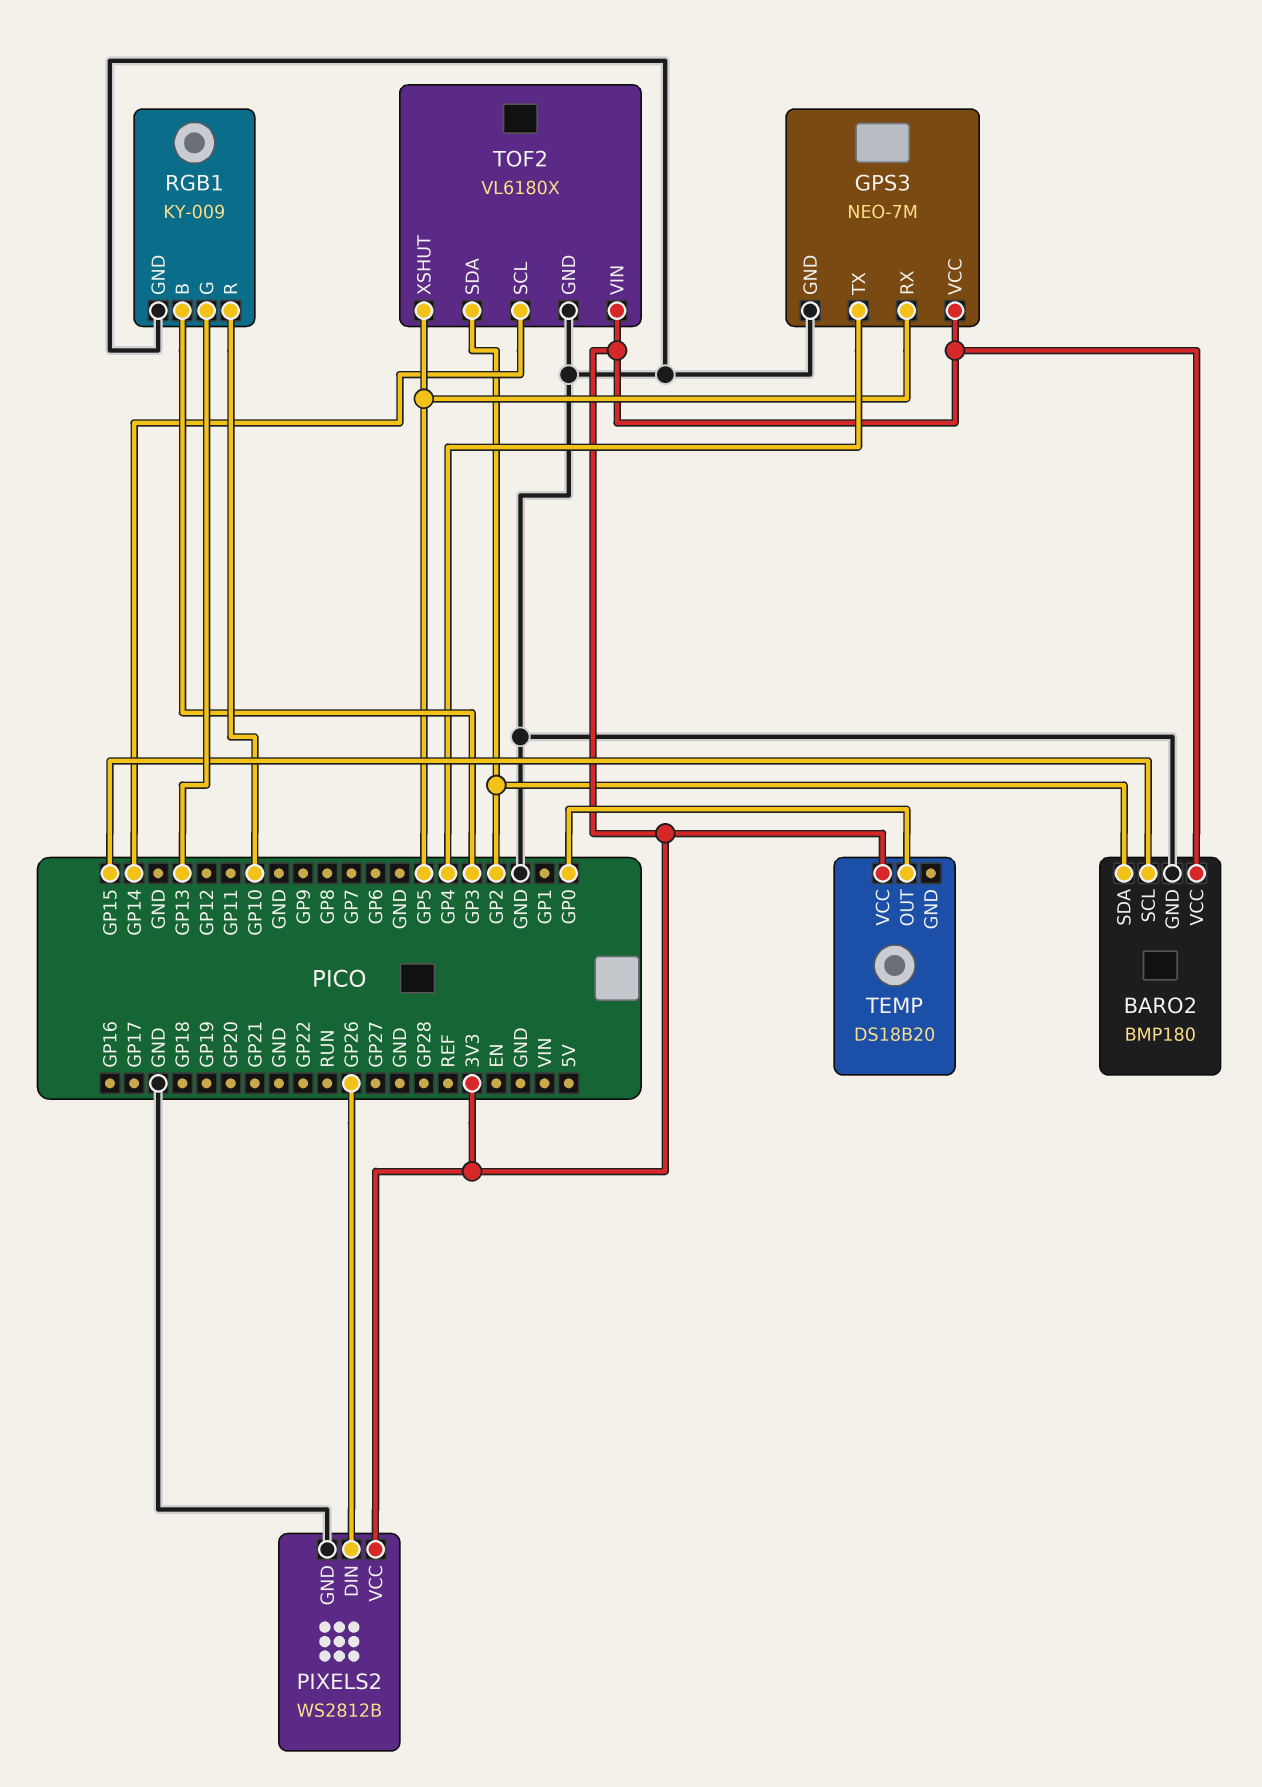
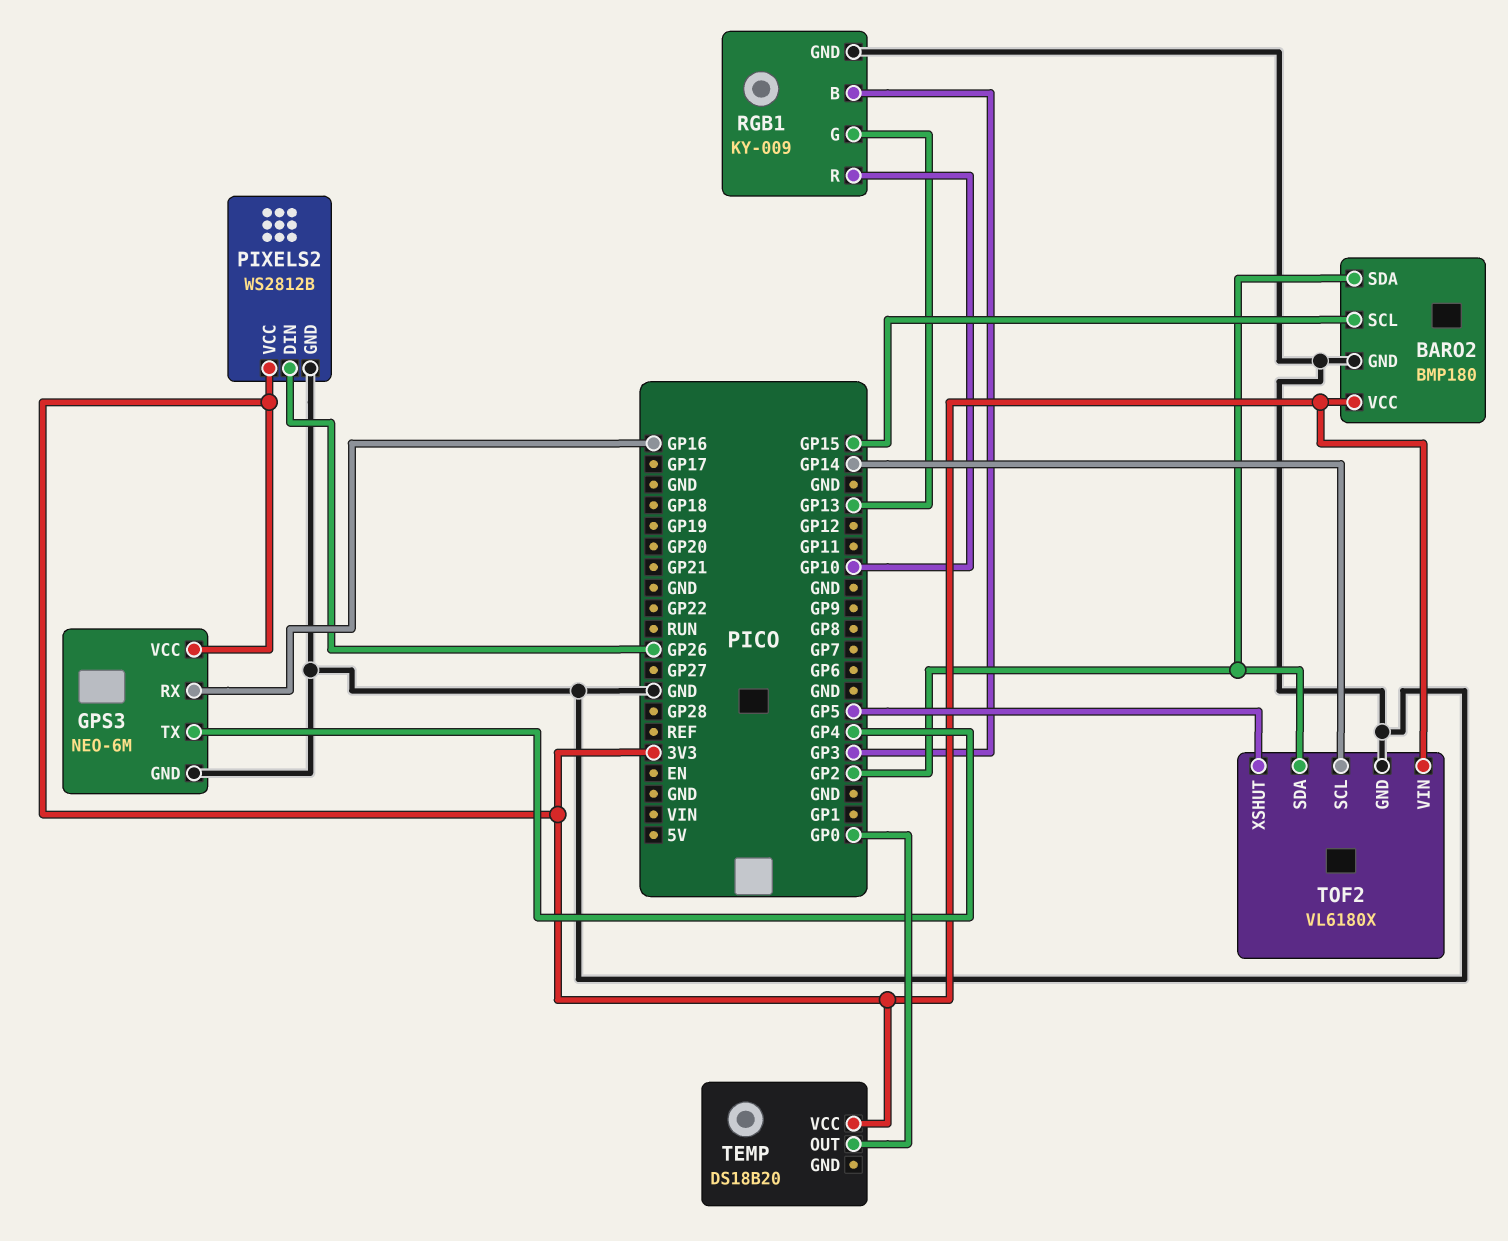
GPS3: NEO-7M -> NEO-6M
GPS3 pin RX: GP5 -> GP16

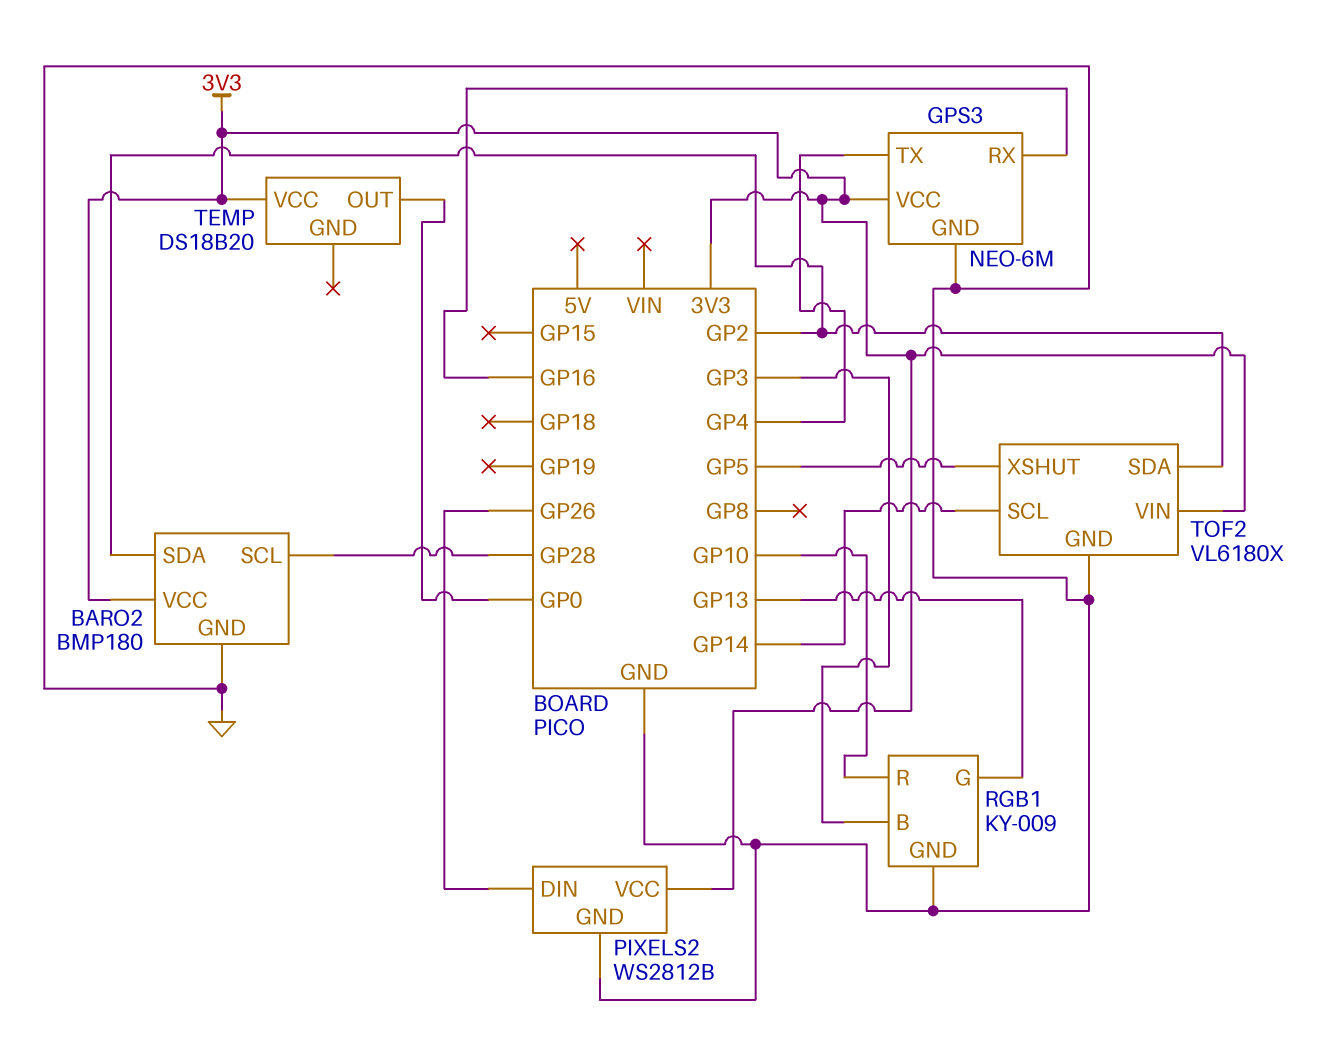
BARO2 pin SCL: GP15 -> GP28

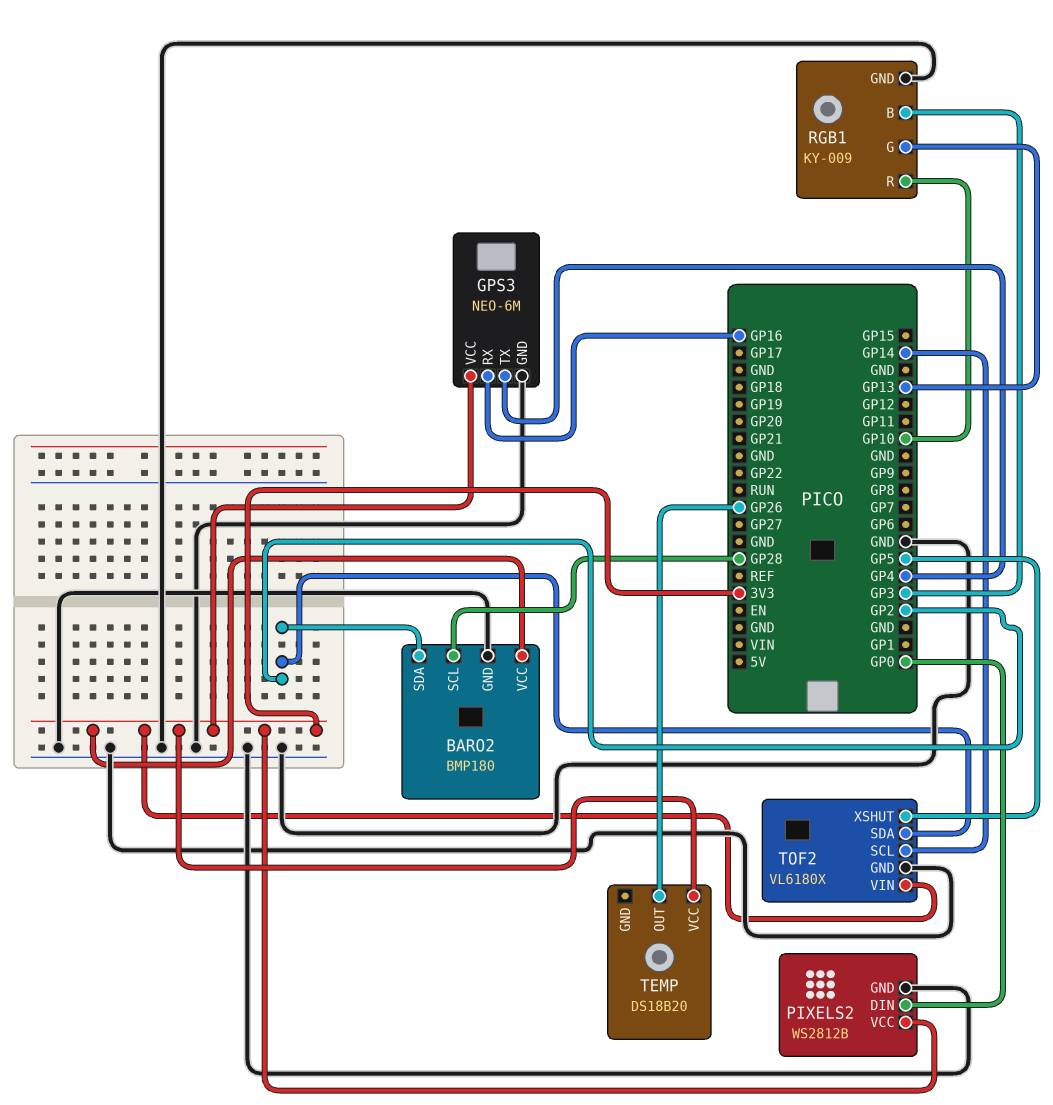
PIXELS2 pin DIN: GP26 -> GP0
TEMP pin OUT: GP0 -> GP26

